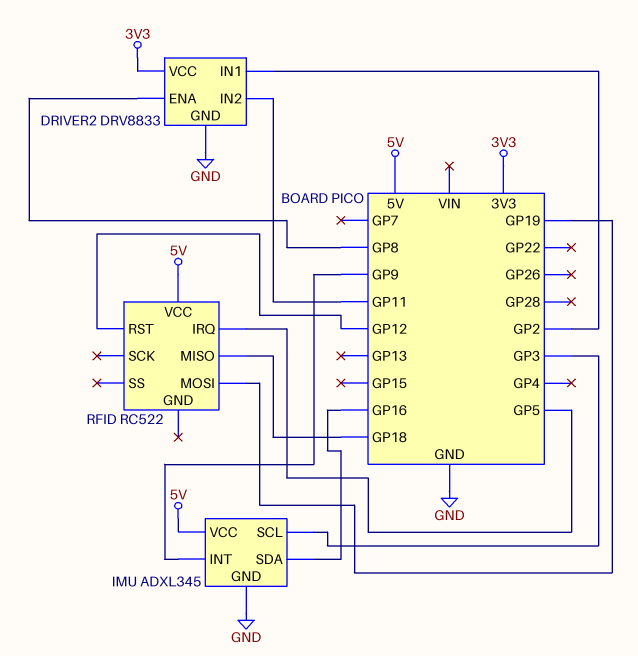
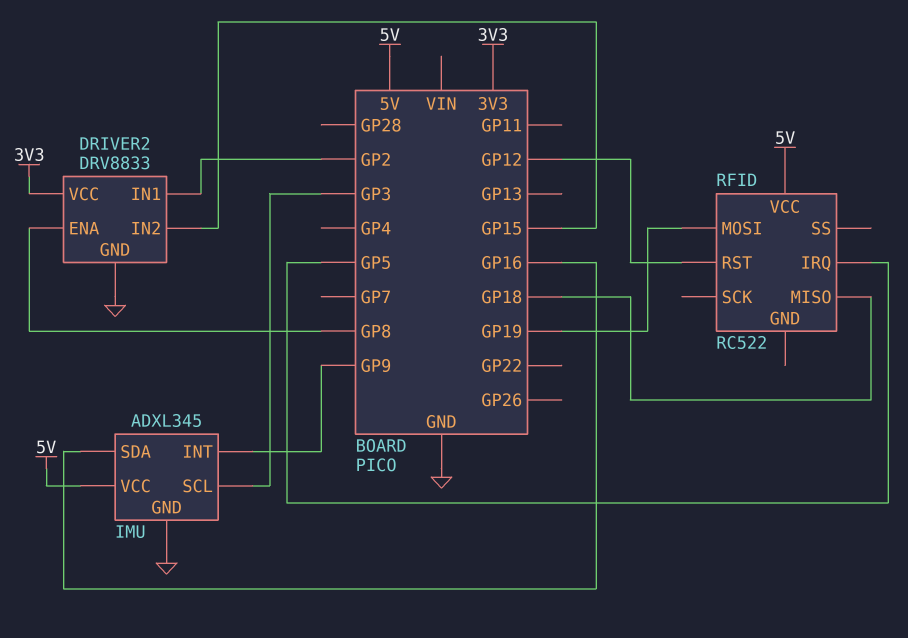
DRIVER2 pin IN2: GP11 -> GP15

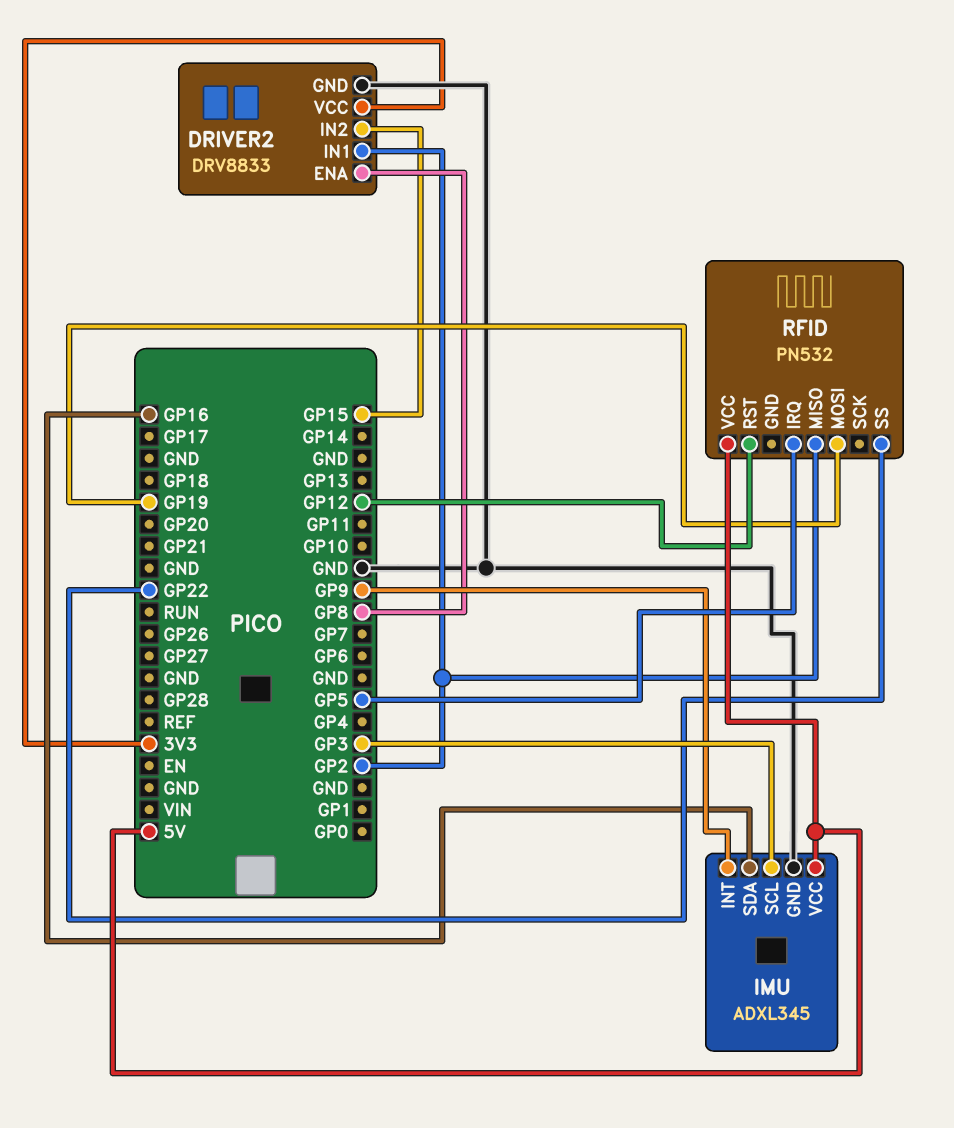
RFID: RC522 -> PN532
RFID pin MISO: GP18 -> GP2
RFID pin SS: none -> GP22

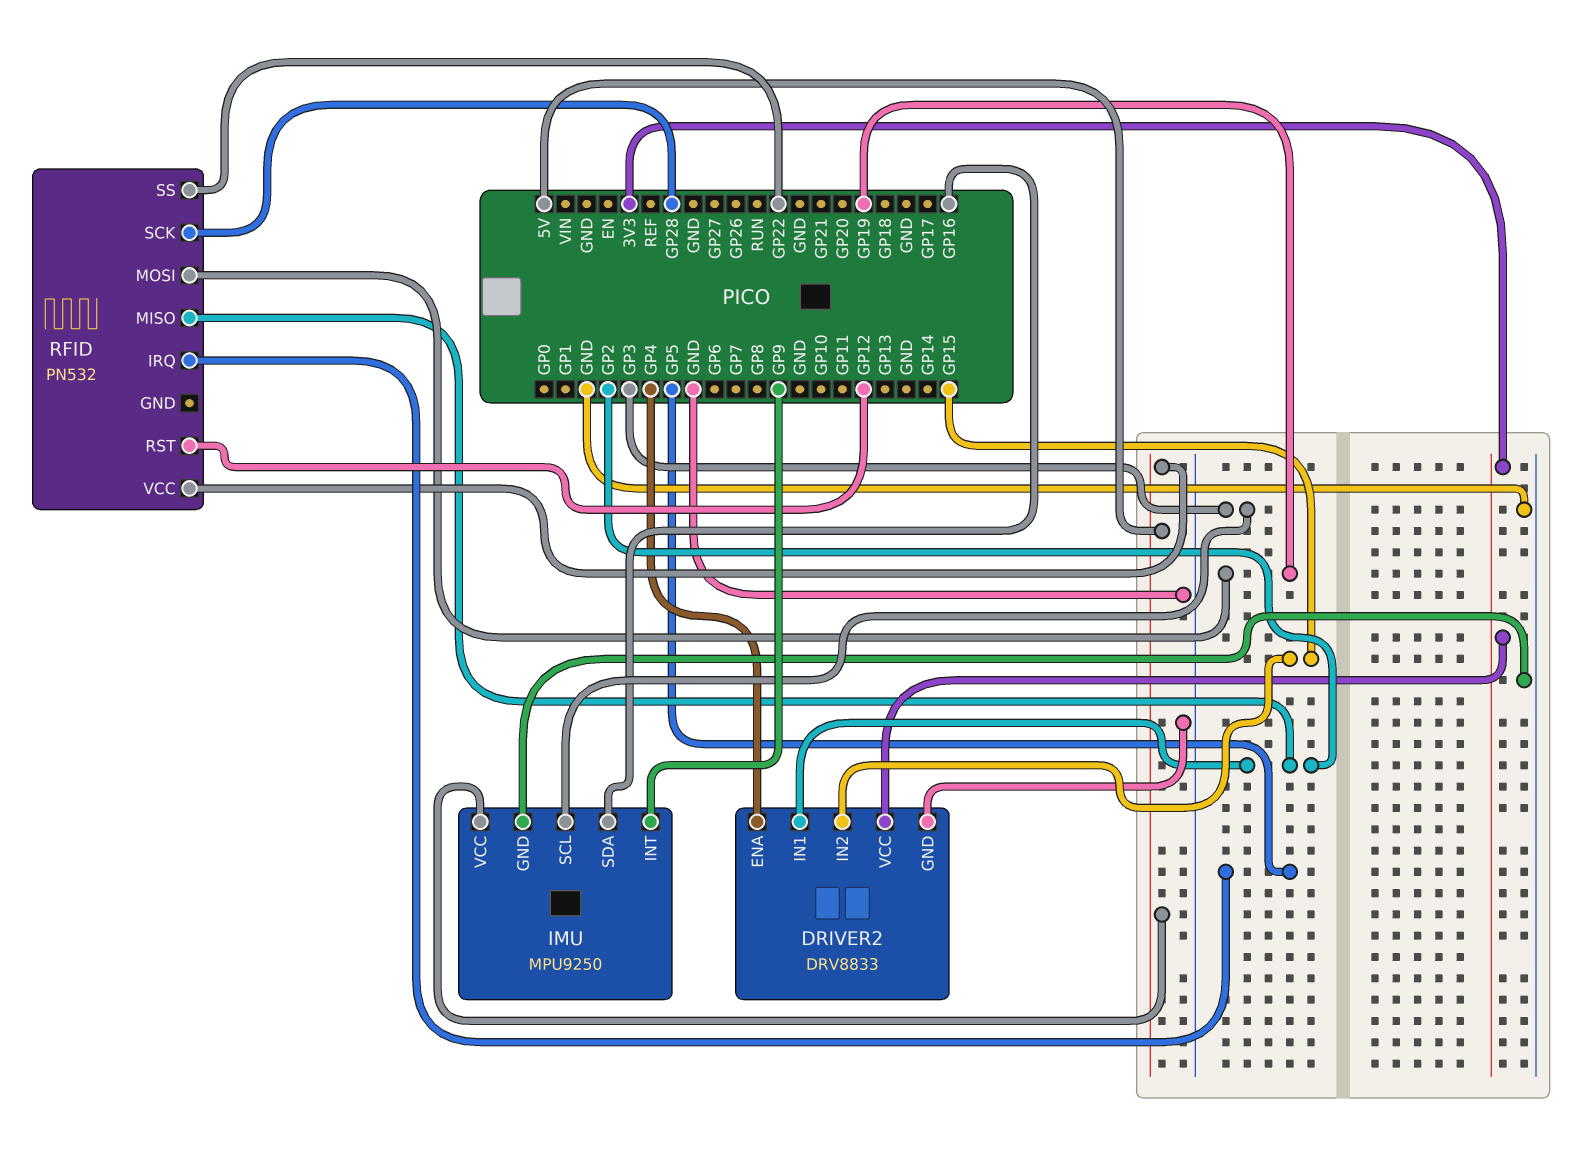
DRIVER2 pin ENA: GP8 -> GP4
IMU: ADXL345 -> MPU9250
RFID pin SCK: none -> GP28

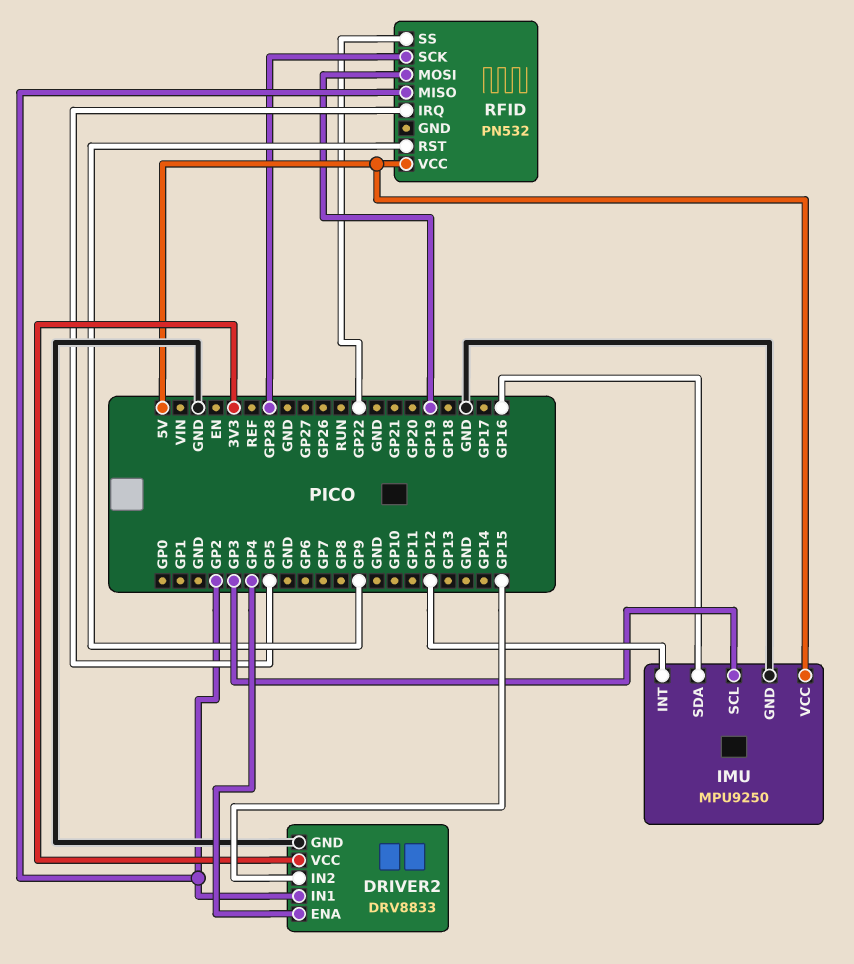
IMU pin INT: GP9 -> GP12
RFID pin RST: GP12 -> GP9

